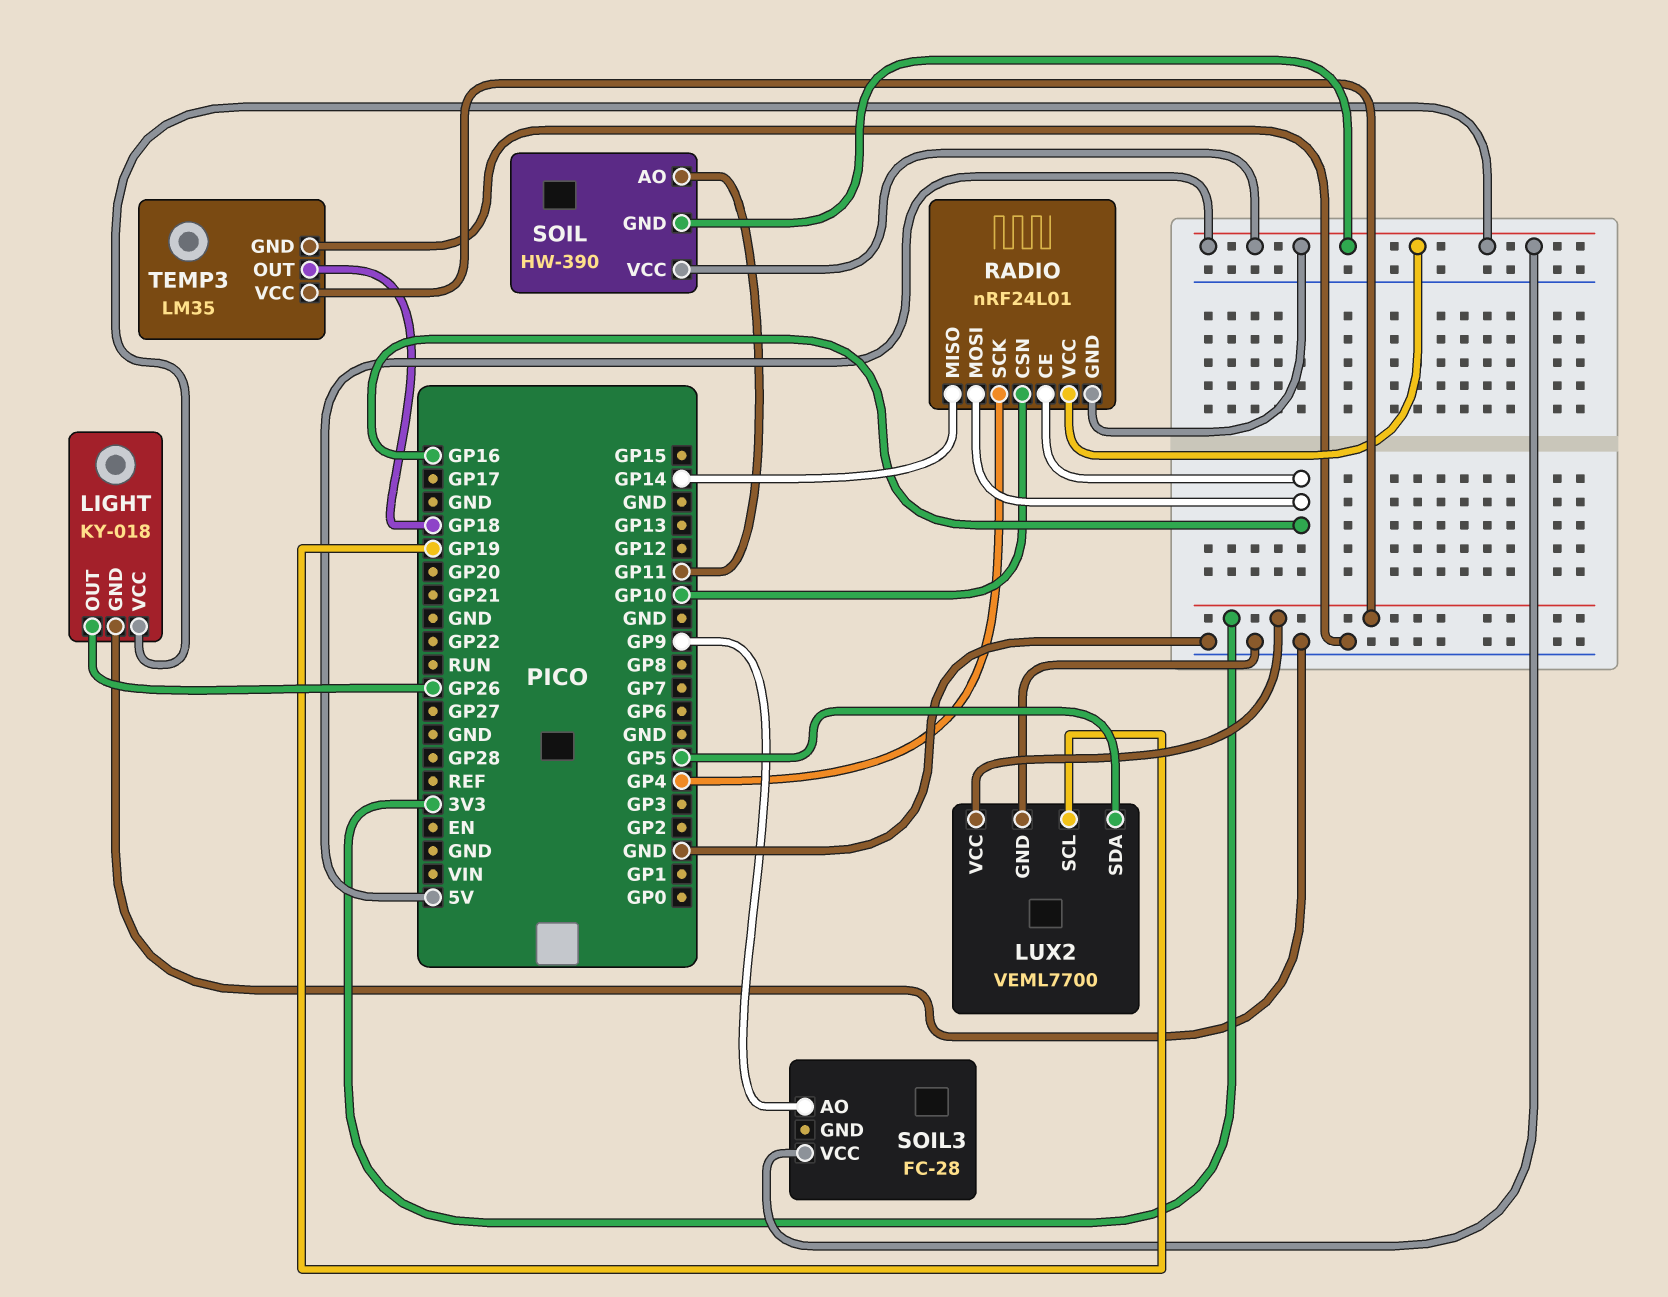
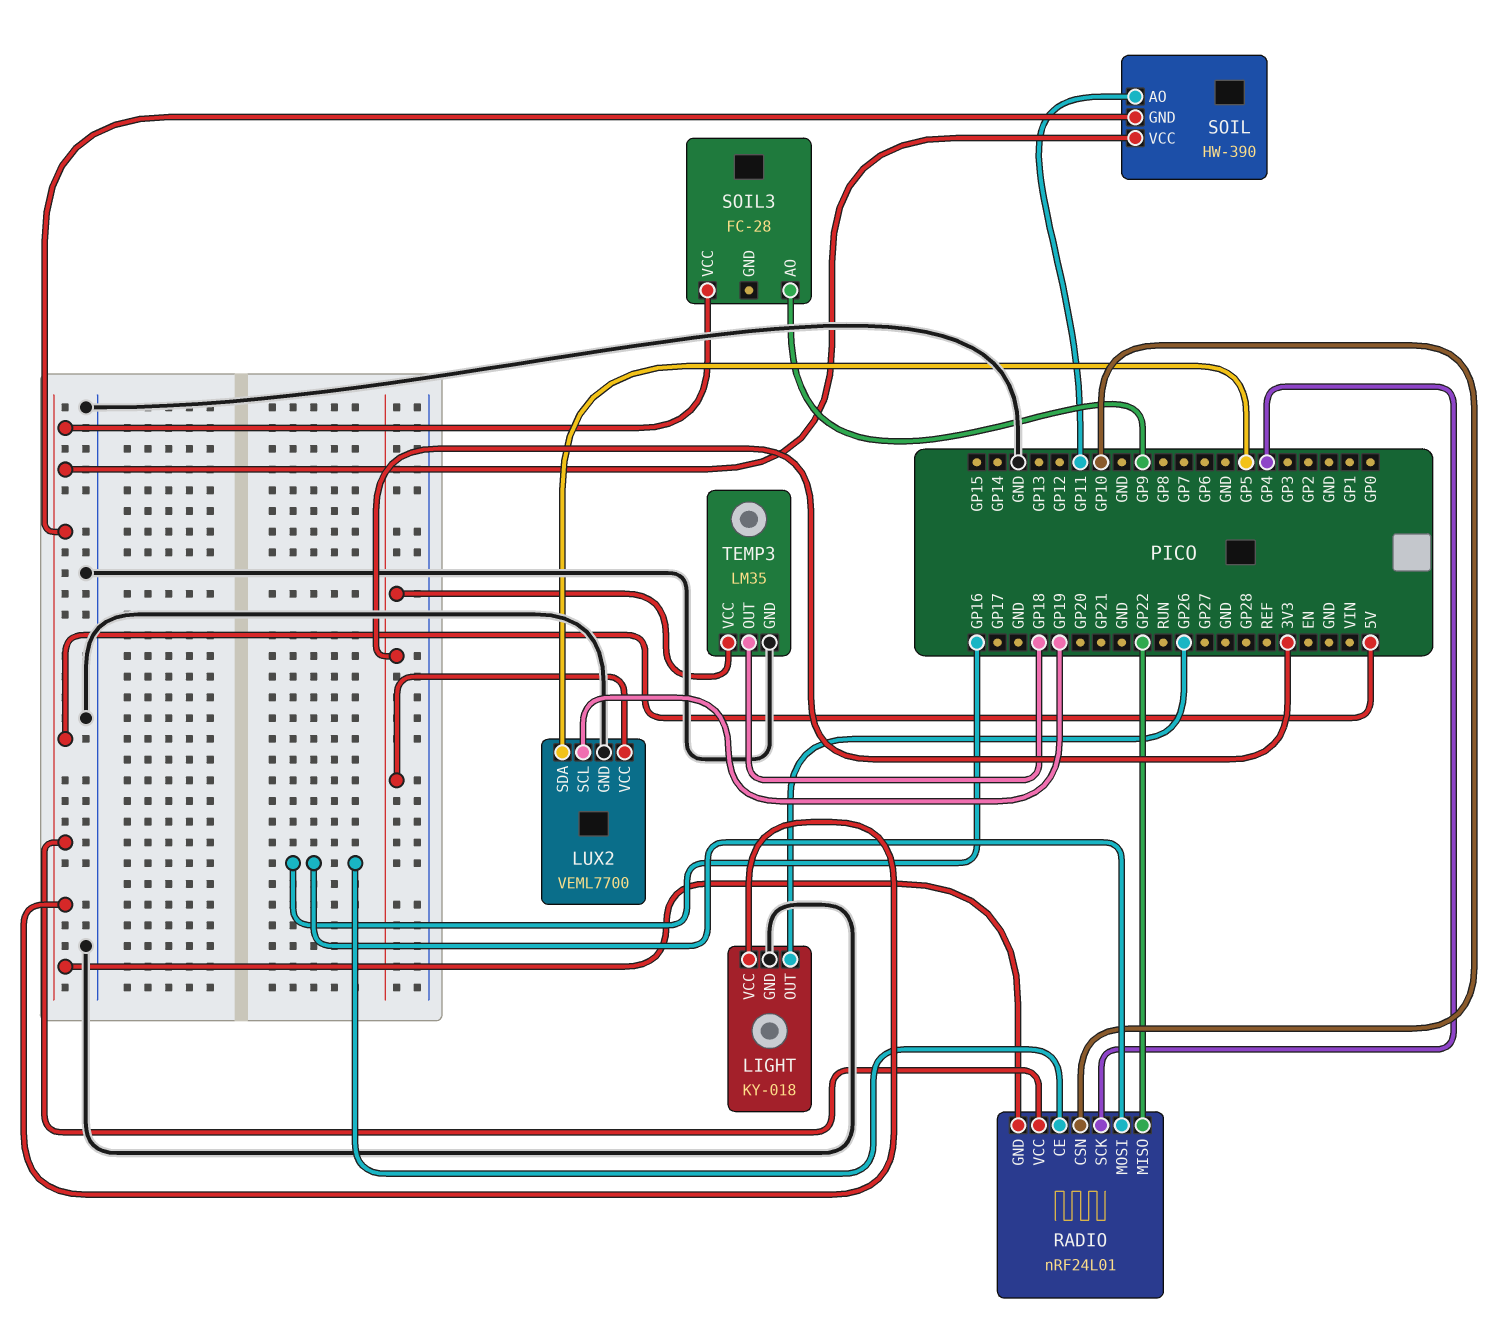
RADIO pin MISO: GP14 -> GP22

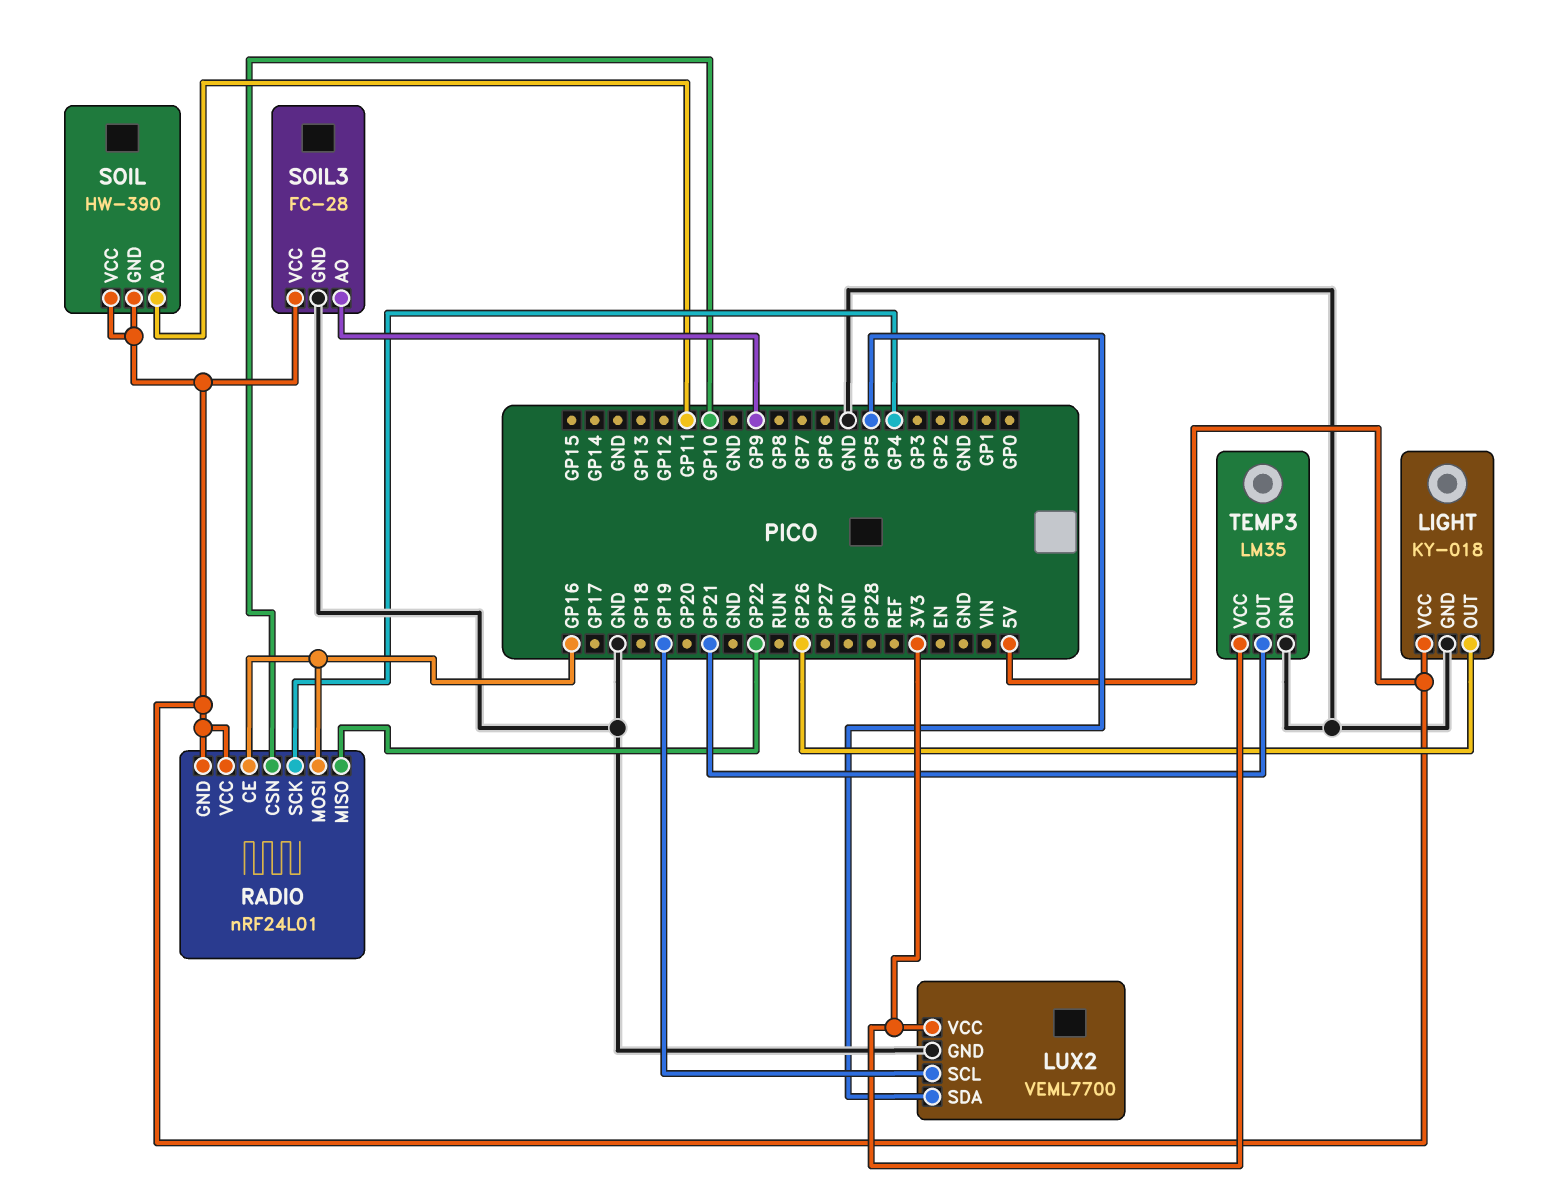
SOIL3 pin GND: none -> GND
TEMP3 pin OUT: GP18 -> GP21

